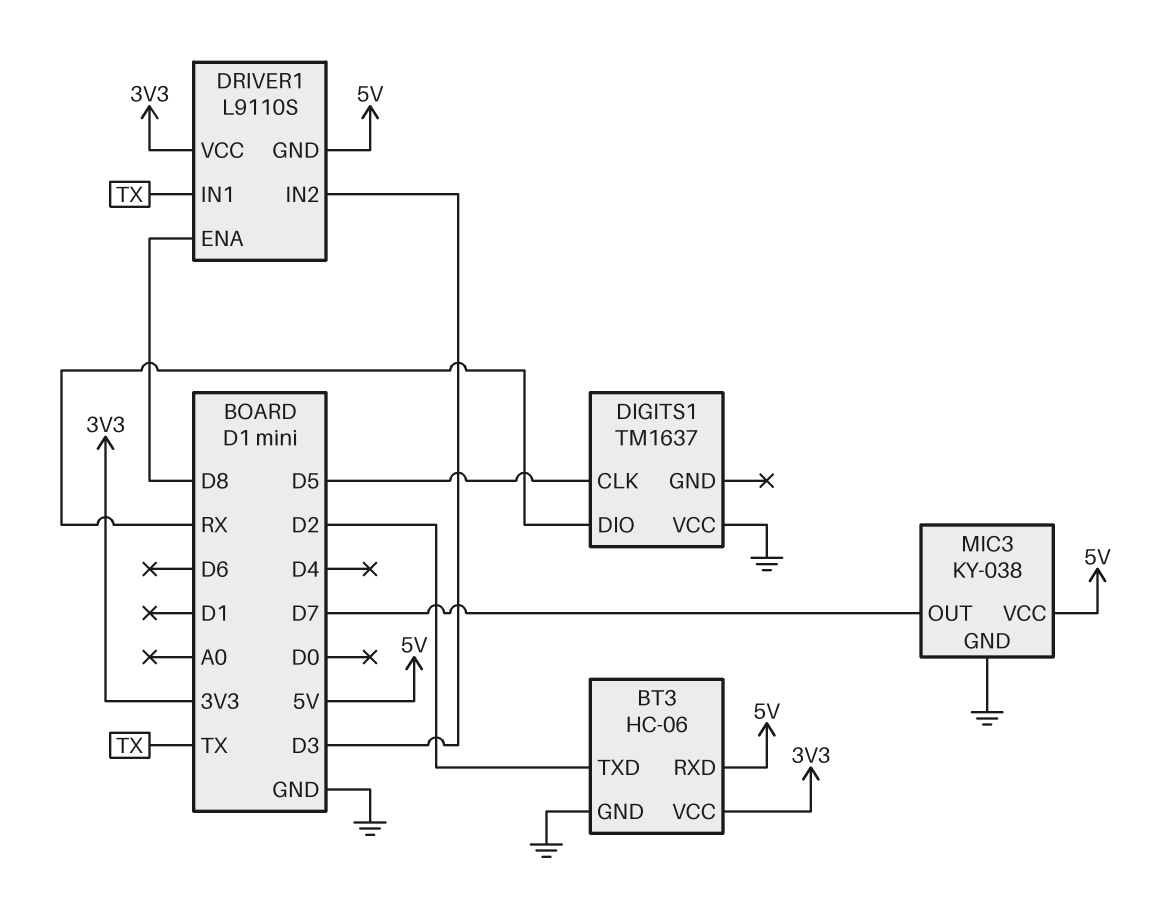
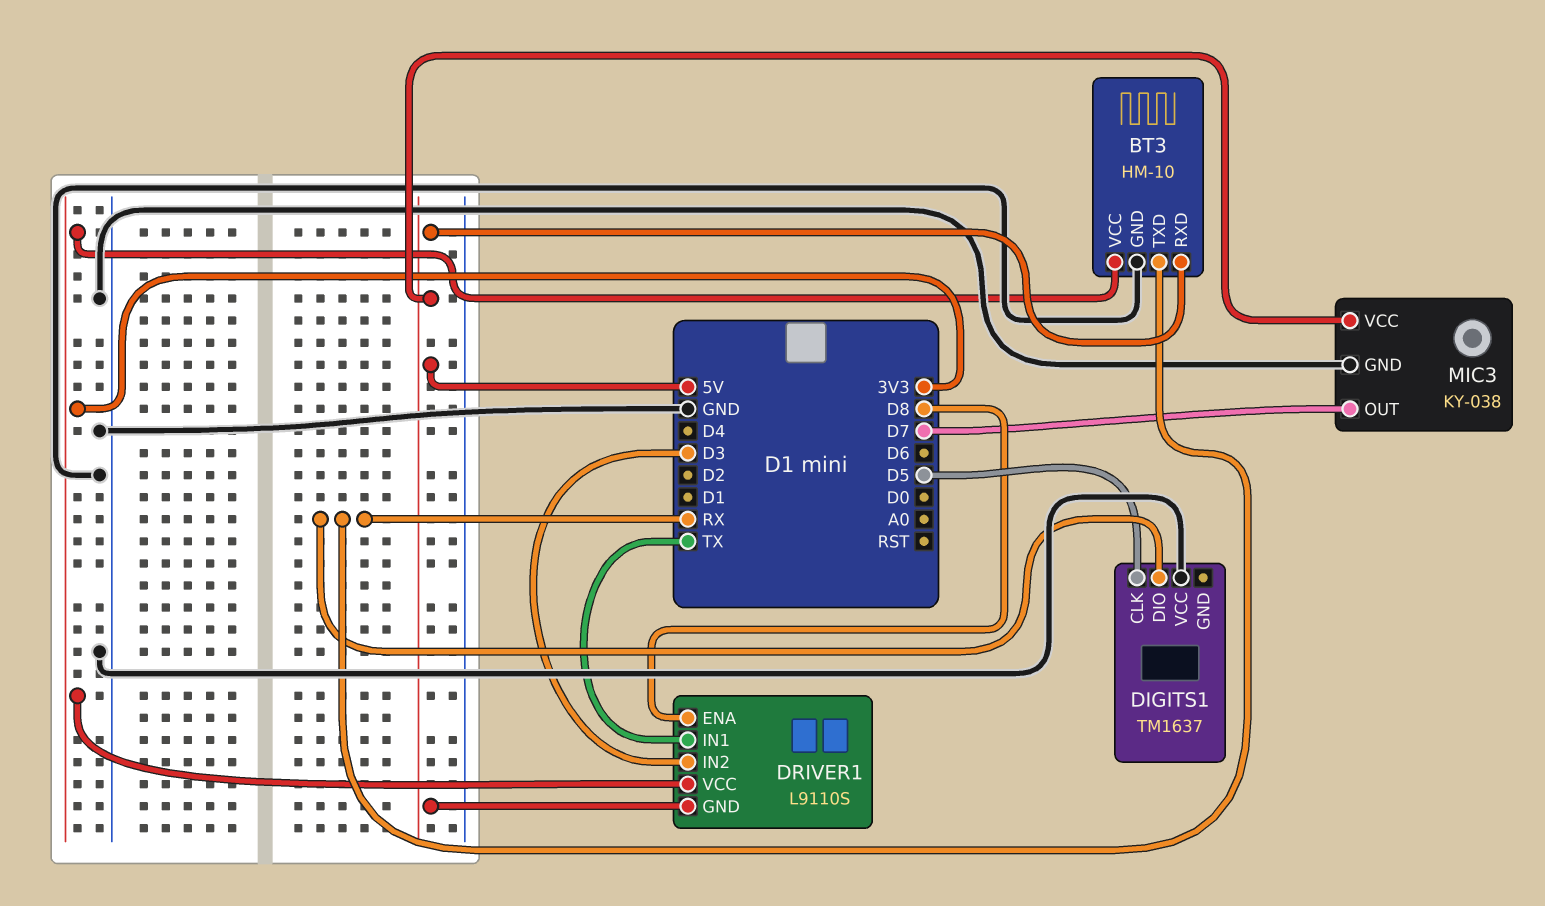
BT3: HC-06 -> HM-10
BT3 pin TXD: D2 -> RX

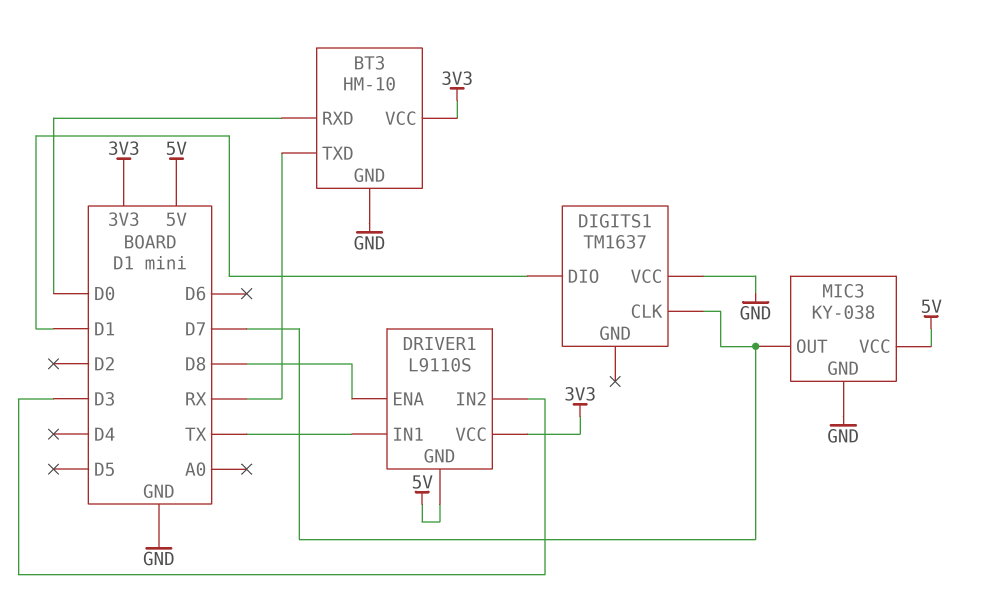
BT3 pin RXD: 5V -> D0
DIGITS1 pin CLK: D5 -> D7
DIGITS1 pin DIO: RX -> D1

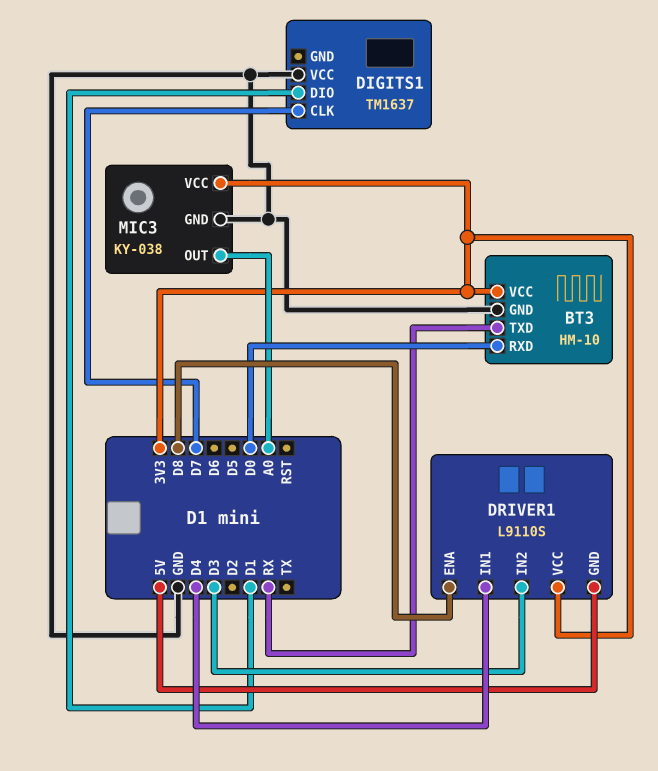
DRIVER1 pin IN1: TX -> D4
MIC3 pin OUT: D7 -> A0
MIC3 pin VCC: 5V -> 3V3

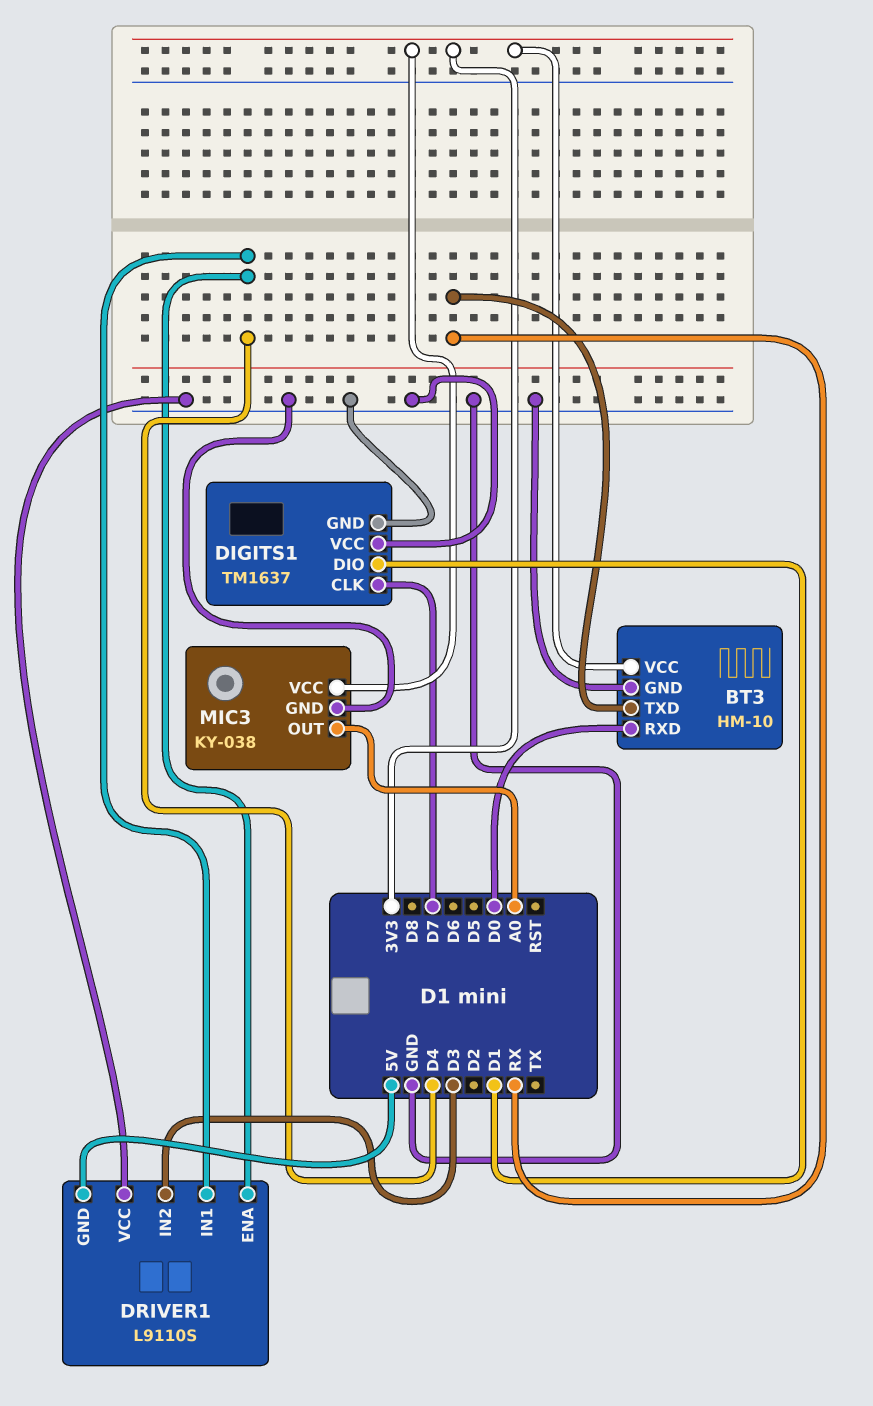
DIGITS1 pin GND: none -> GND
DRIVER1 pin ENA: D8 -> D4
DRIVER1 pin VCC: 3V3 -> GND

